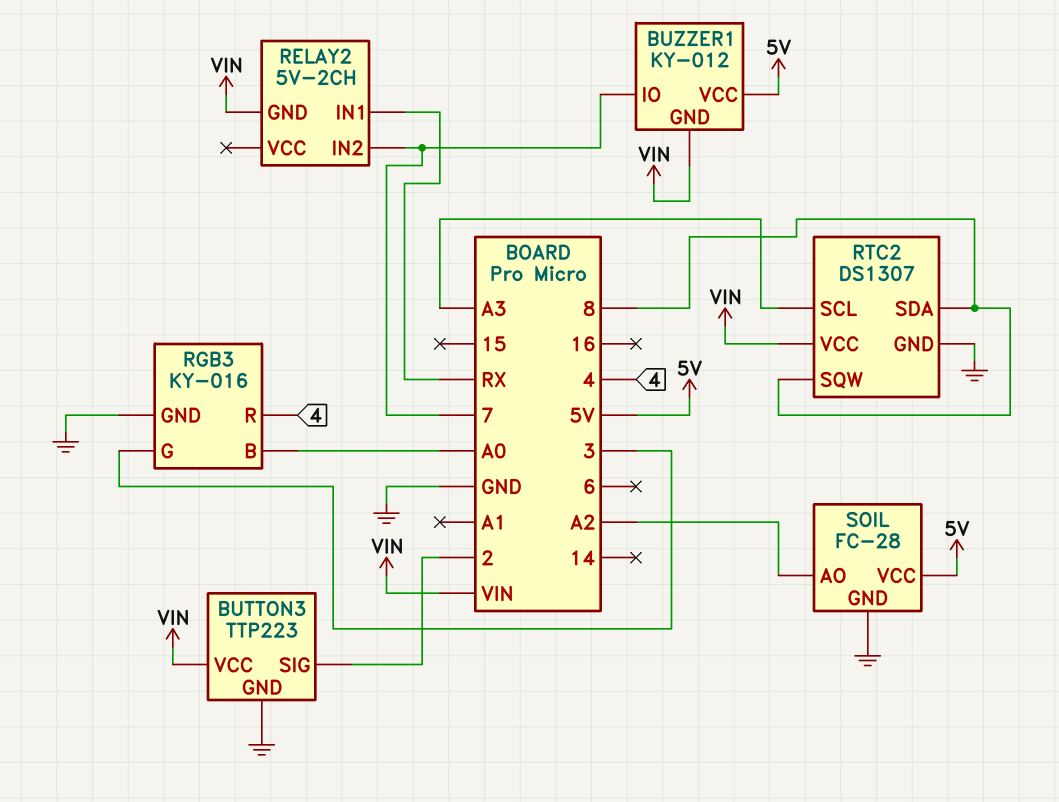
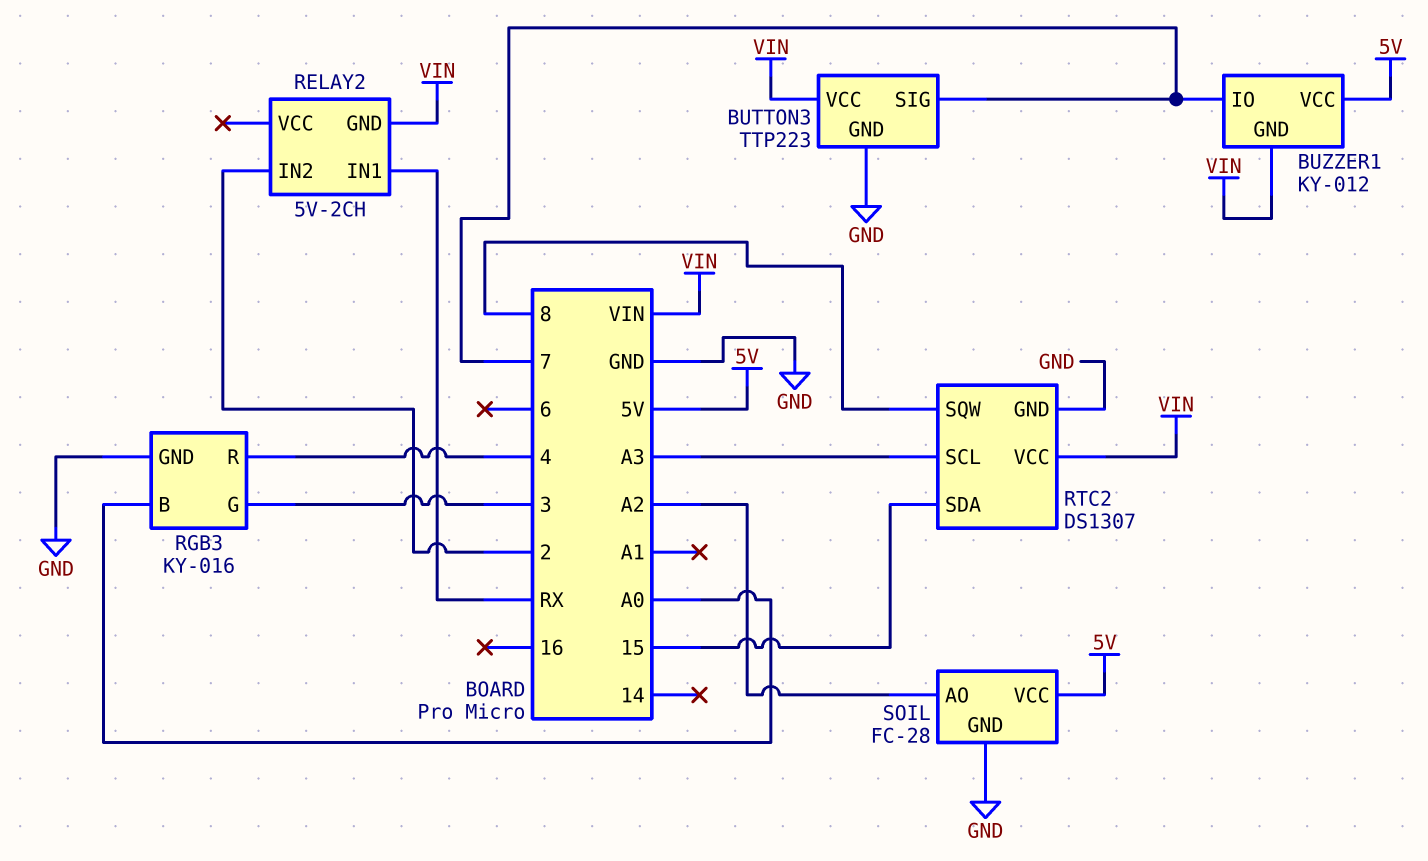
BUTTON3 pin SIG: 2 -> 7
RELAY2 pin IN2: 7 -> 2
RTC2 pin SDA: 8 -> 15

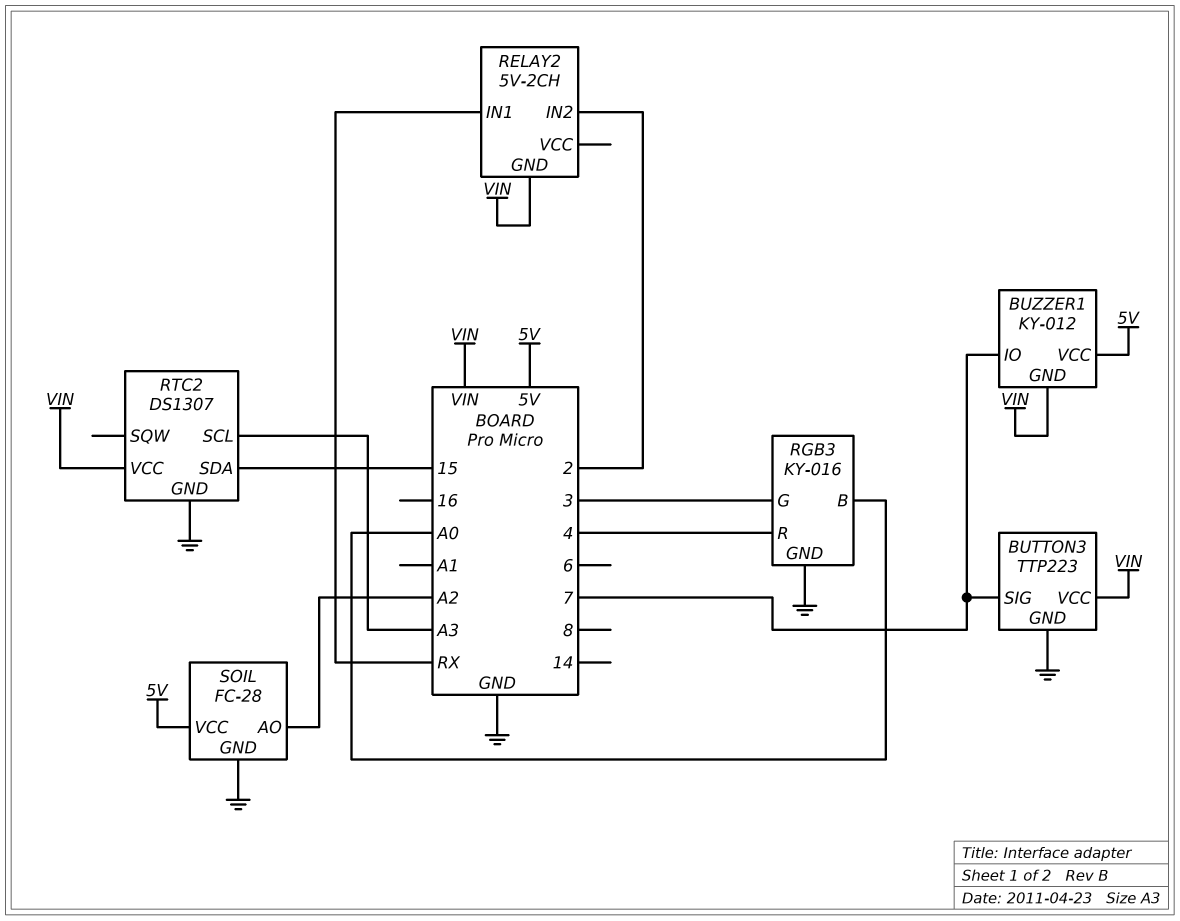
RTC2 pin SQW: 8 -> none

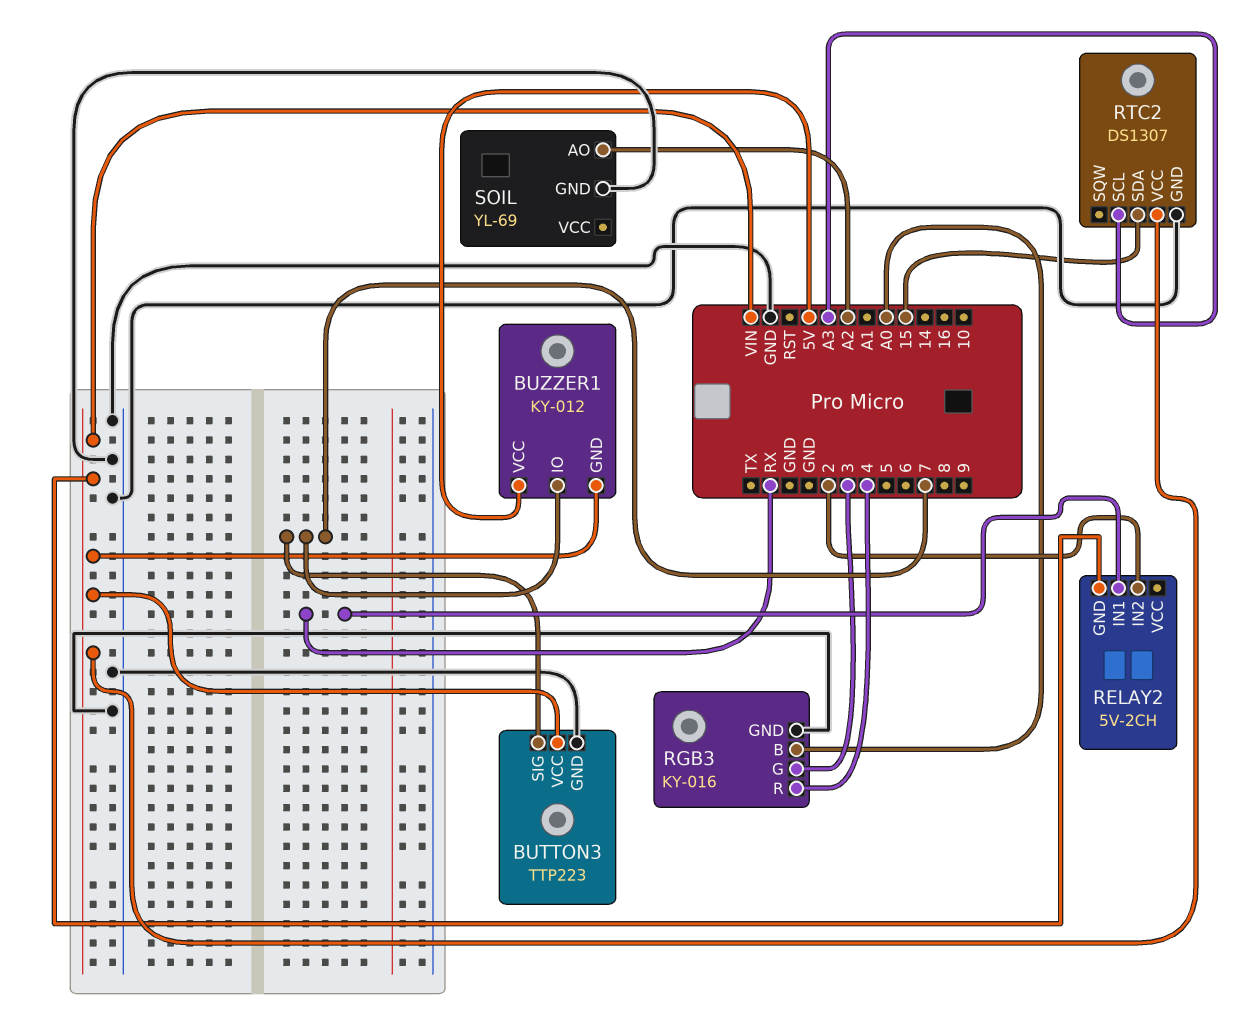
SOIL: FC-28 -> YL-69
SOIL pin VCC: 5V -> none

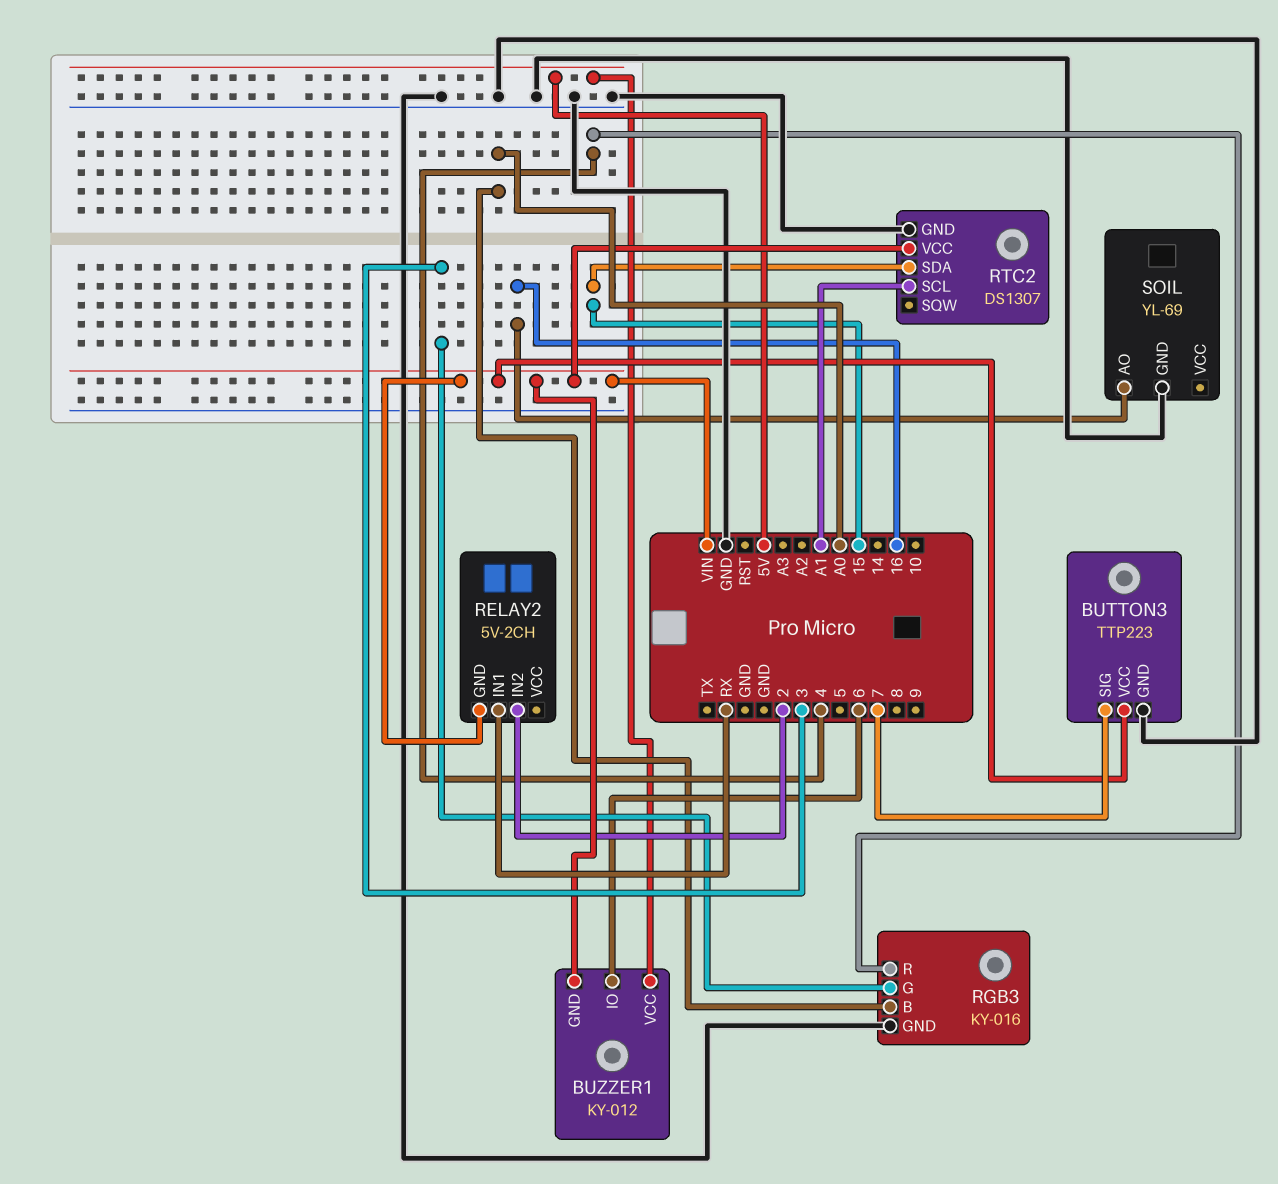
BUZZER1 pin IO: 7 -> 6
RTC2 pin SCL: A3 -> A1
SOIL pin AO: A2 -> 16

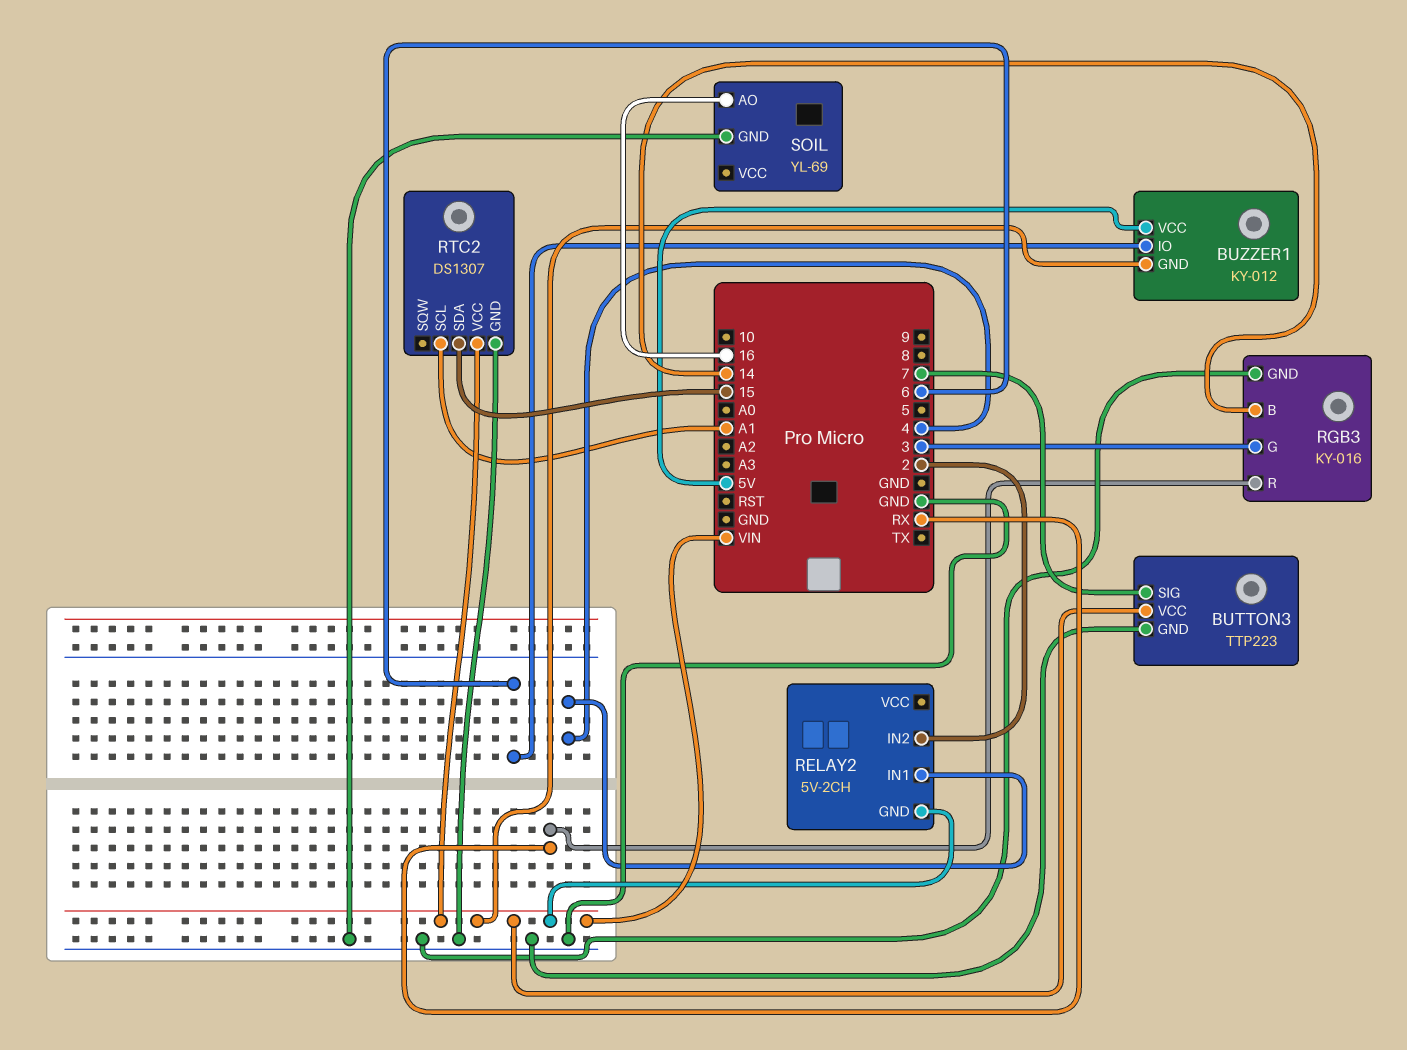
RELAY2 pin IN1: RX -> 4
RGB3 pin B: A0 -> 14
RGB3 pin R: 4 -> RX

